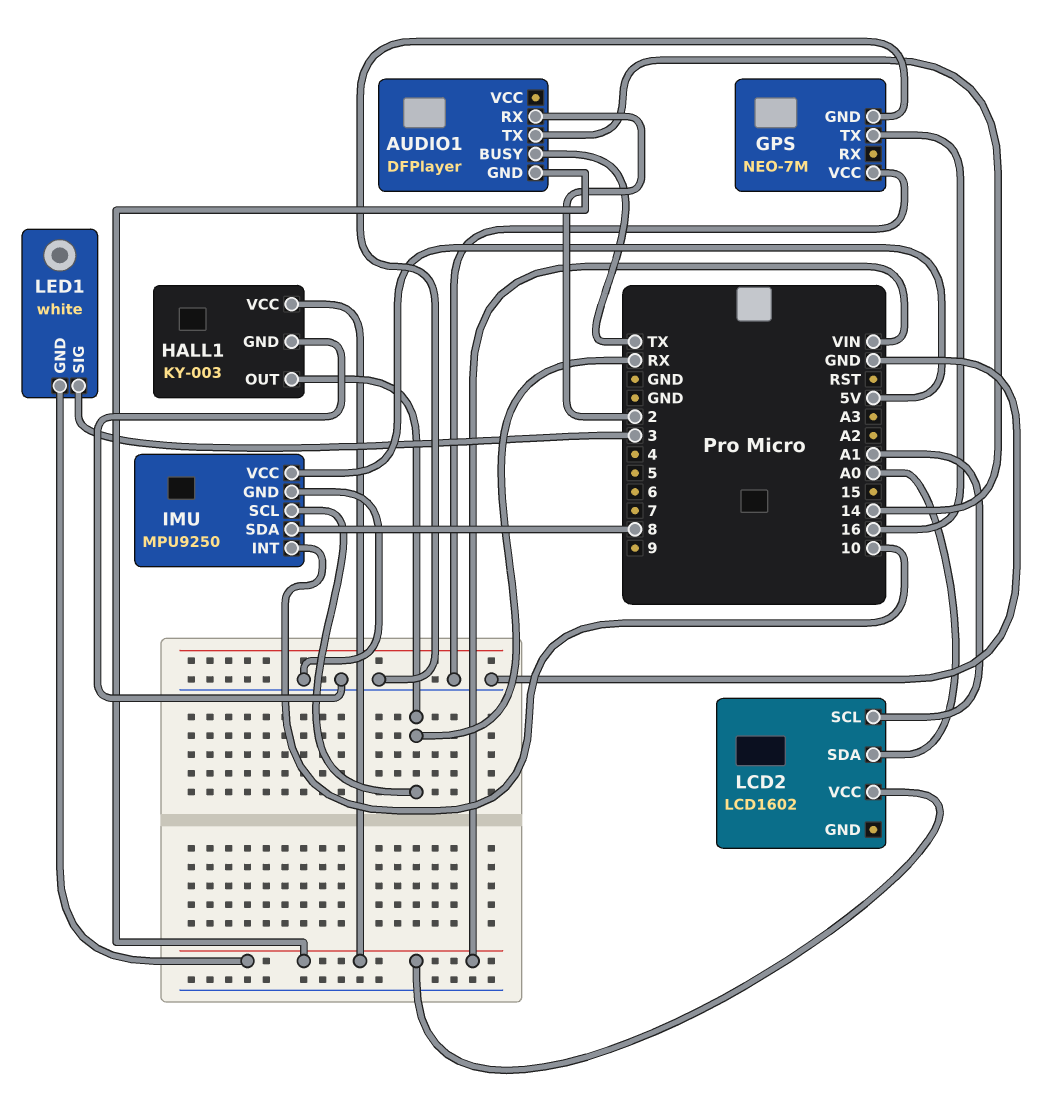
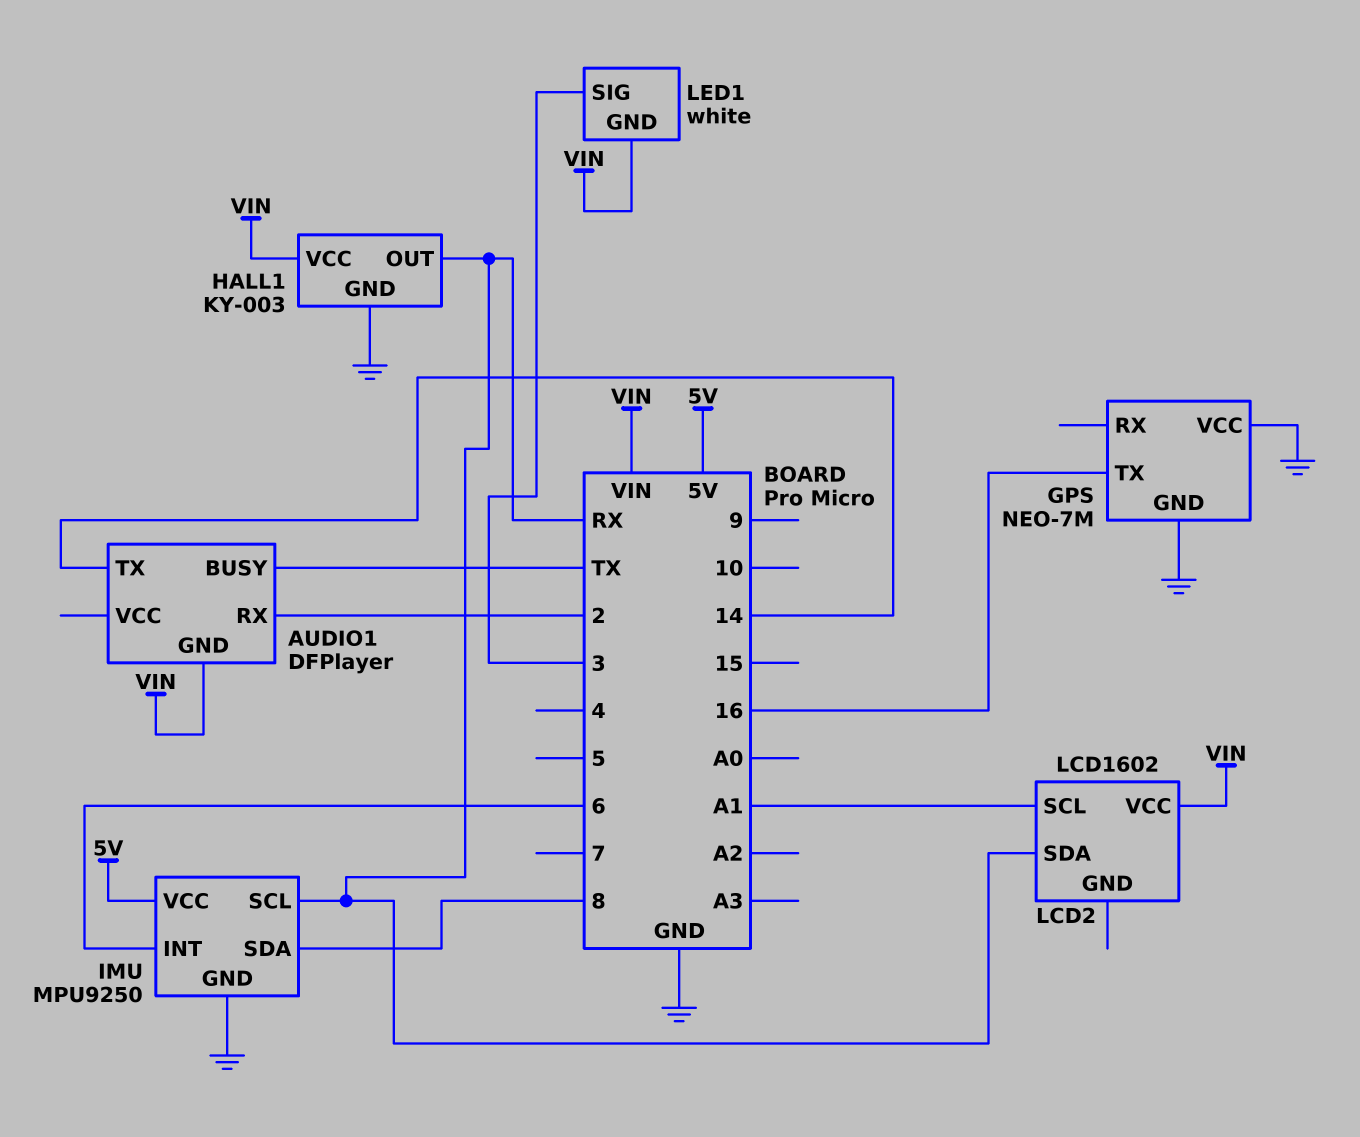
IMU pin INT: 10 -> 6
LCD2 pin SDA: A0 -> RX

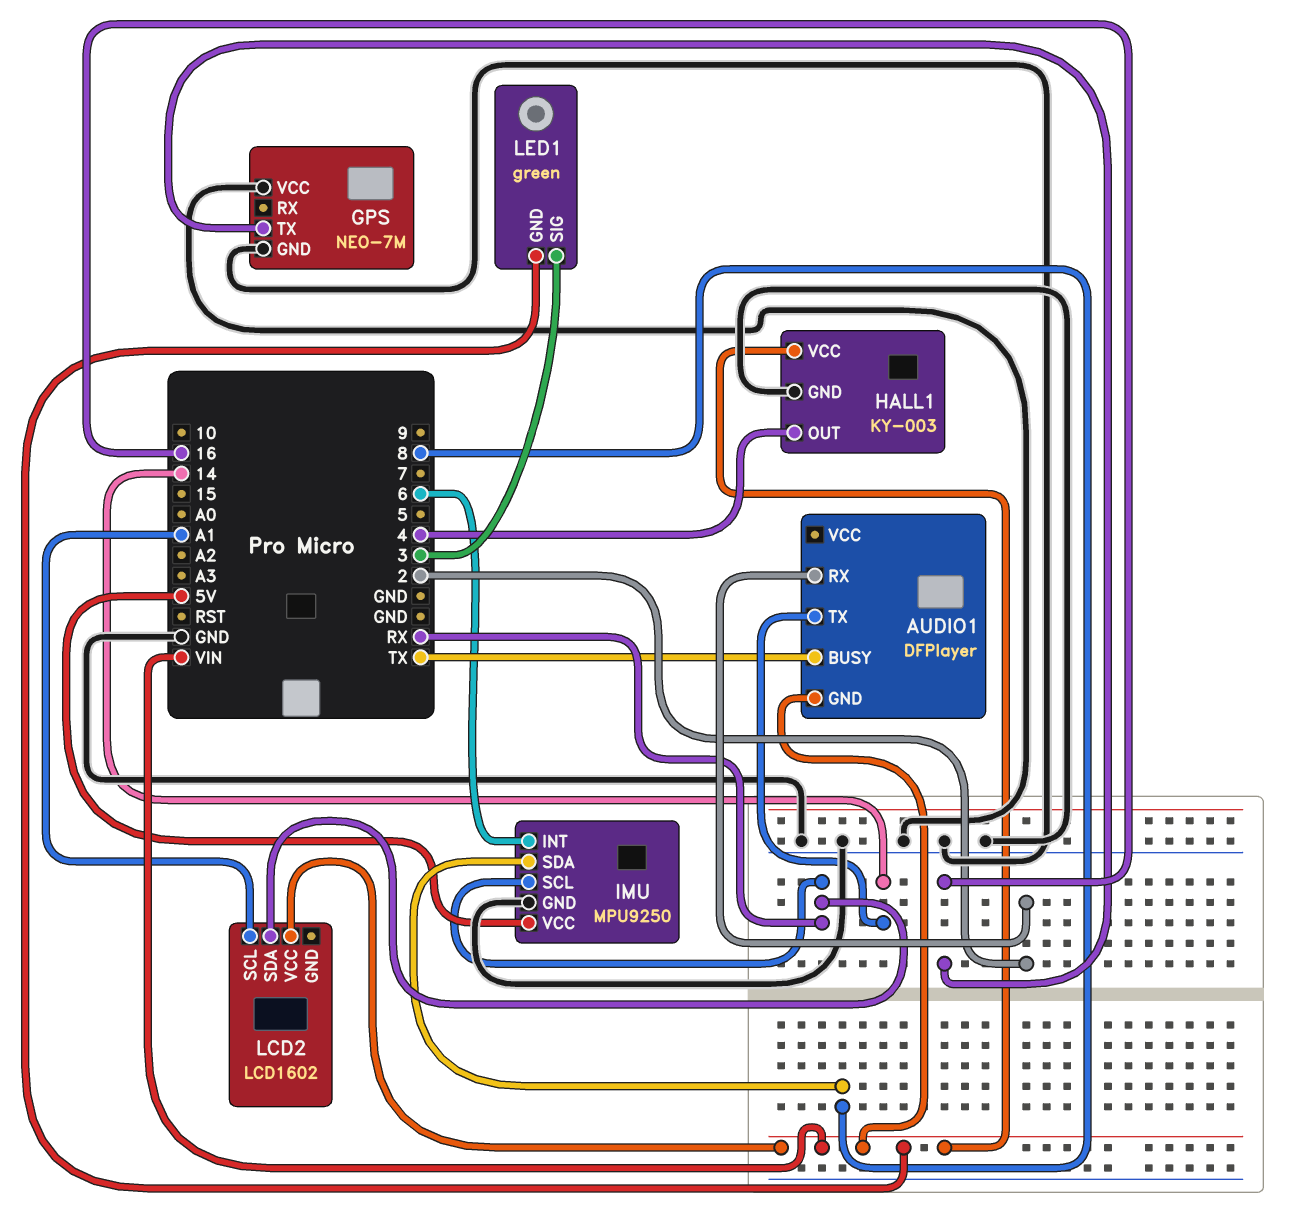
HALL1 pin OUT: RX -> 4
LED1: white -> green

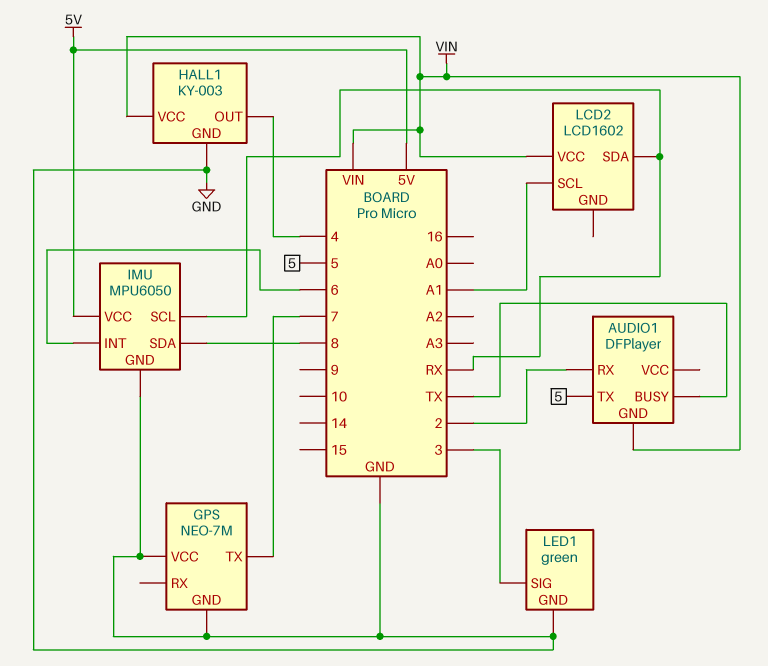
AUDIO1 pin TX: 14 -> 5
GPS pin TX: 16 -> 7
IMU: MPU9250 -> MPU6050
LED1 pin GND: VIN -> GND

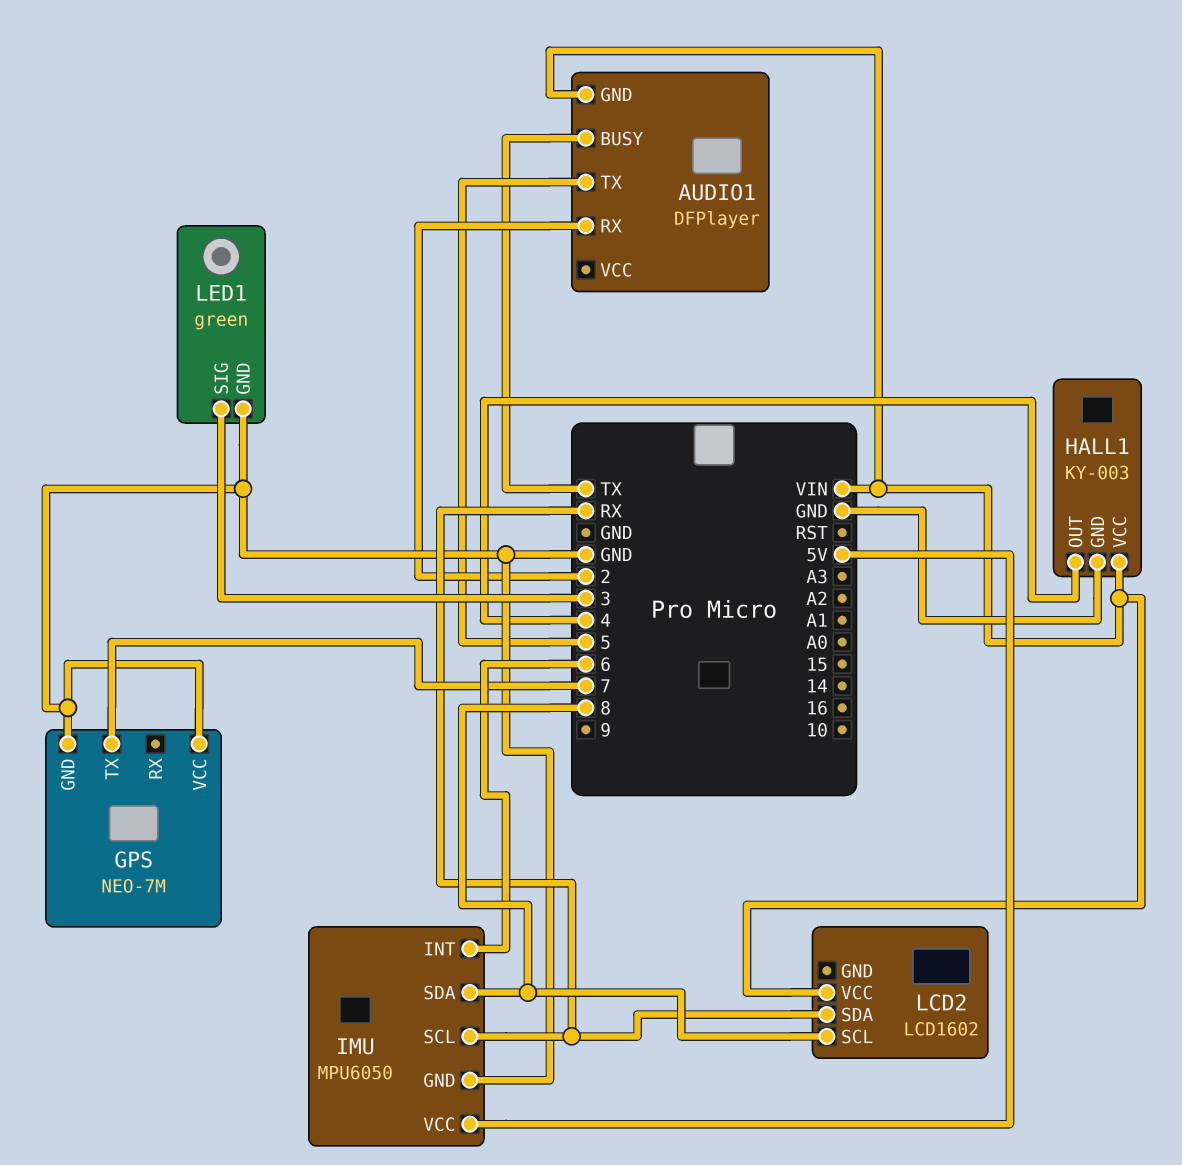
LCD2 pin SCL: A1 -> 8

